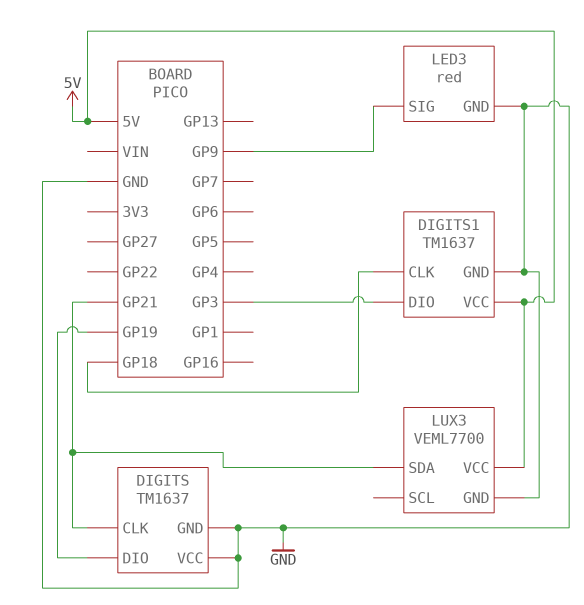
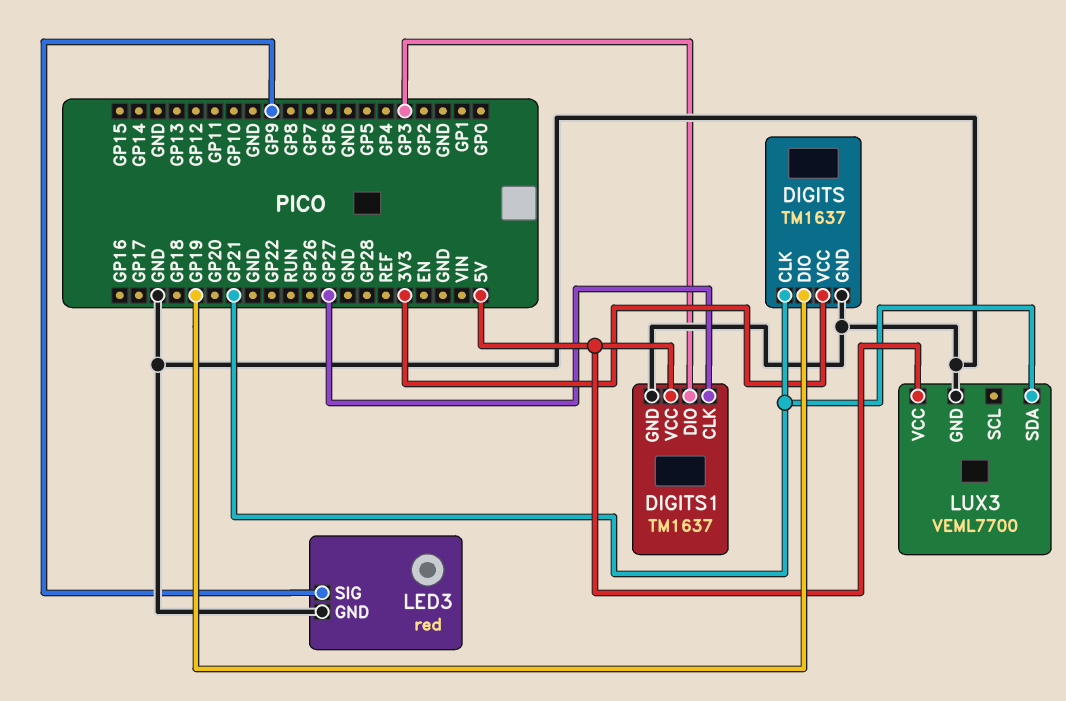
DIGITS pin VCC: GND -> 3V3
DIGITS1 pin CLK: GP18 -> GP27

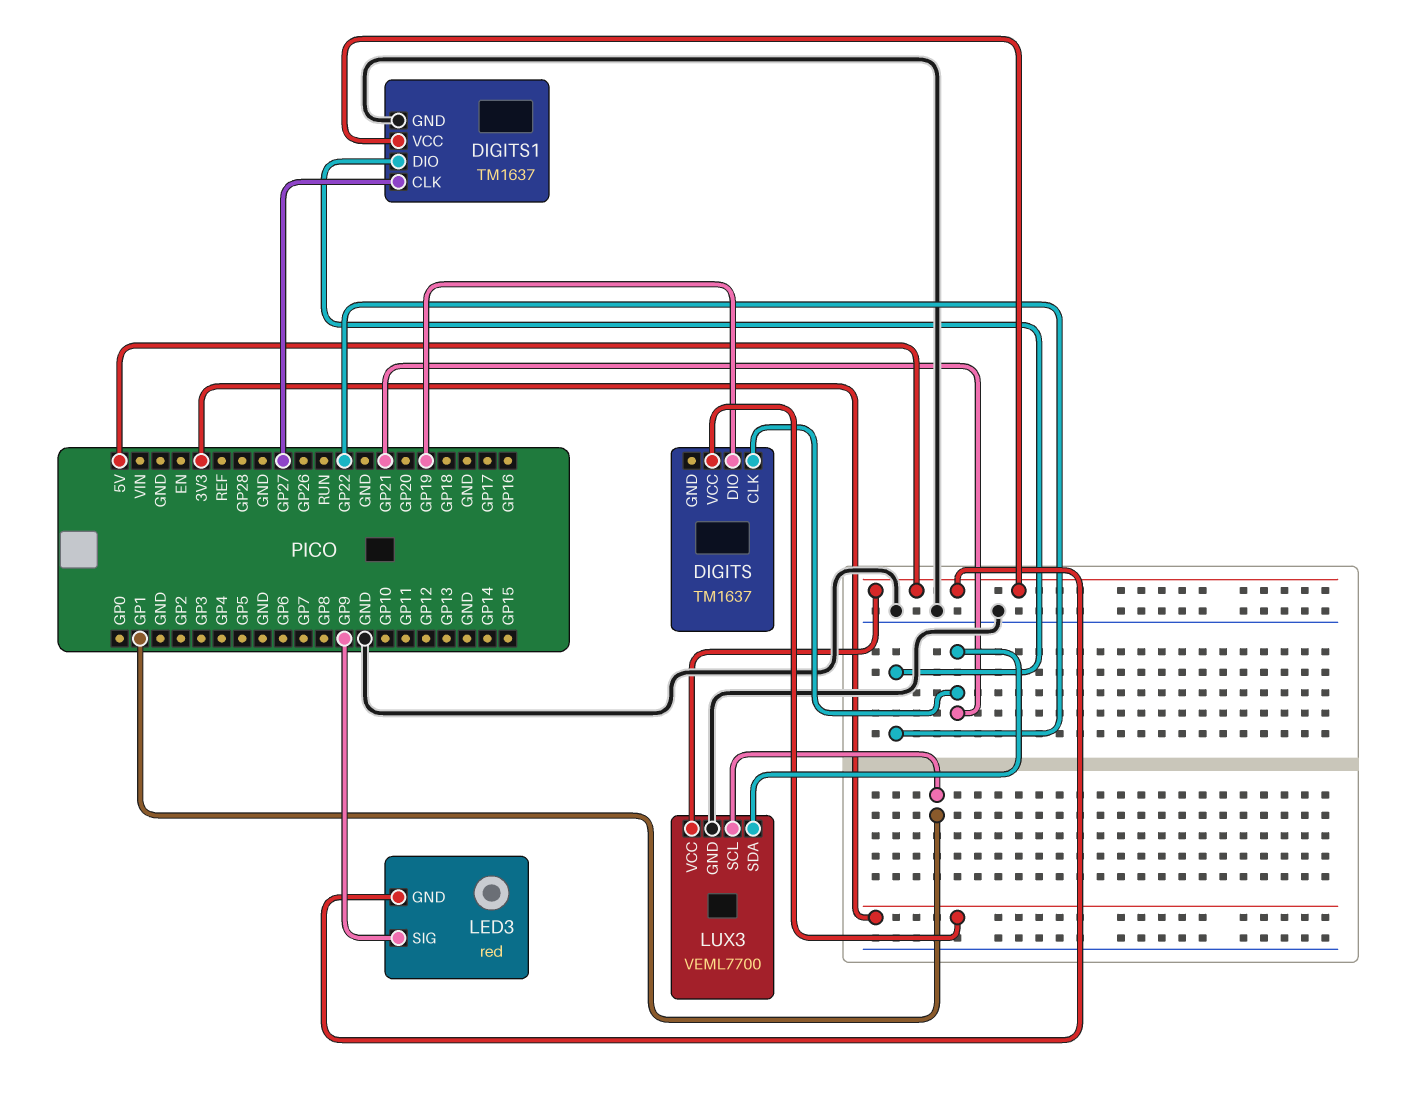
DIGITS pin GND: GND -> none
DIGITS1 pin DIO: GP3 -> GP22
LED3 pin GND: GND -> 5V
LUX3 pin SCL: none -> GP1

